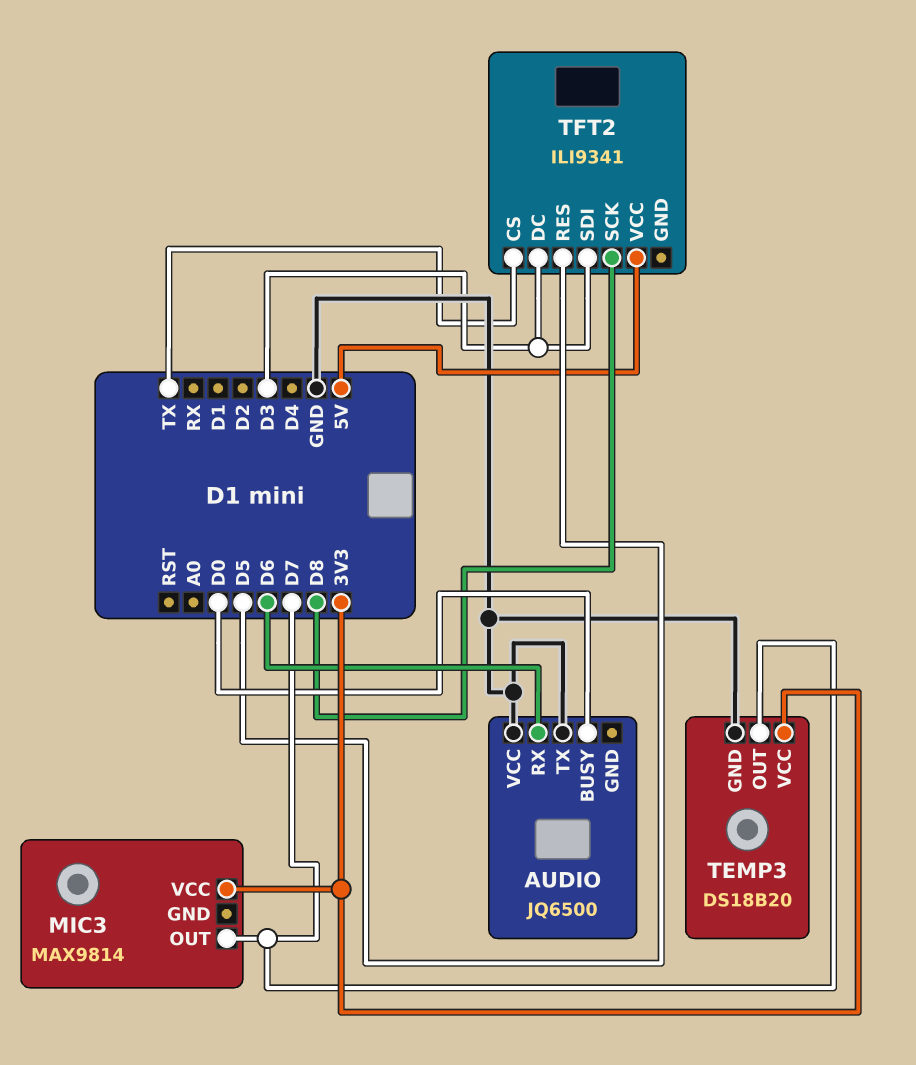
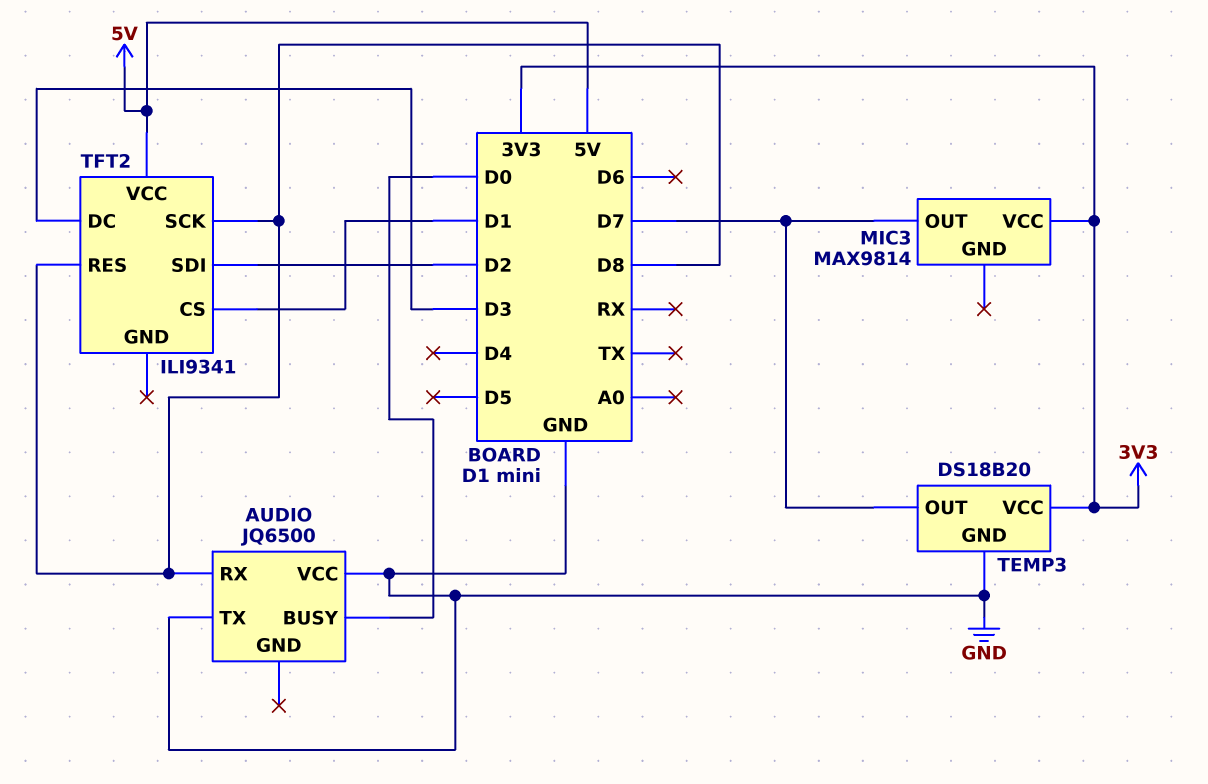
AUDIO pin RX: D6 -> D8
TFT2 pin CS: TX -> D1
TFT2 pin RES: D5 -> D8
TFT2 pin SDI: D3 -> D2

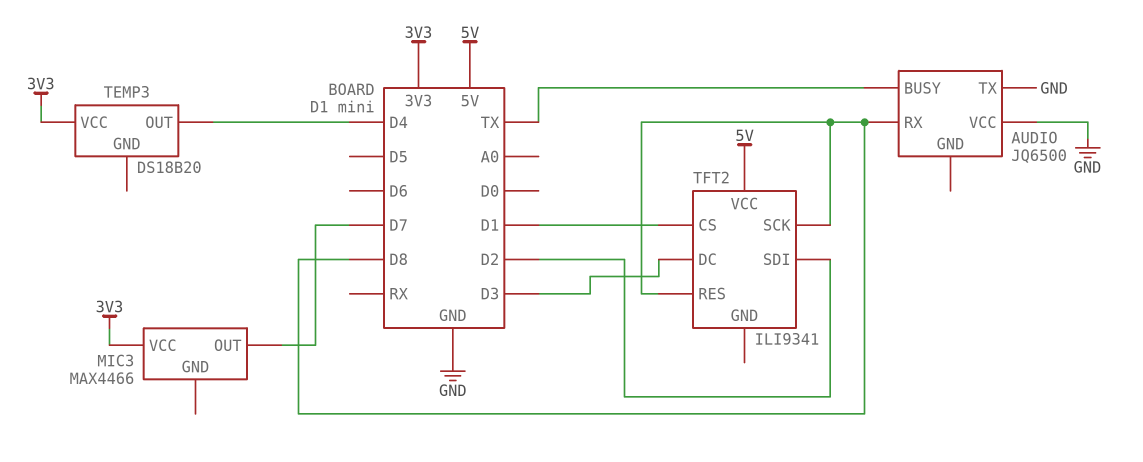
AUDIO pin BUSY: D0 -> TX
MIC3: MAX9814 -> MAX4466
TEMP3 pin GND: GND -> none
TEMP3 pin OUT: D7 -> D4

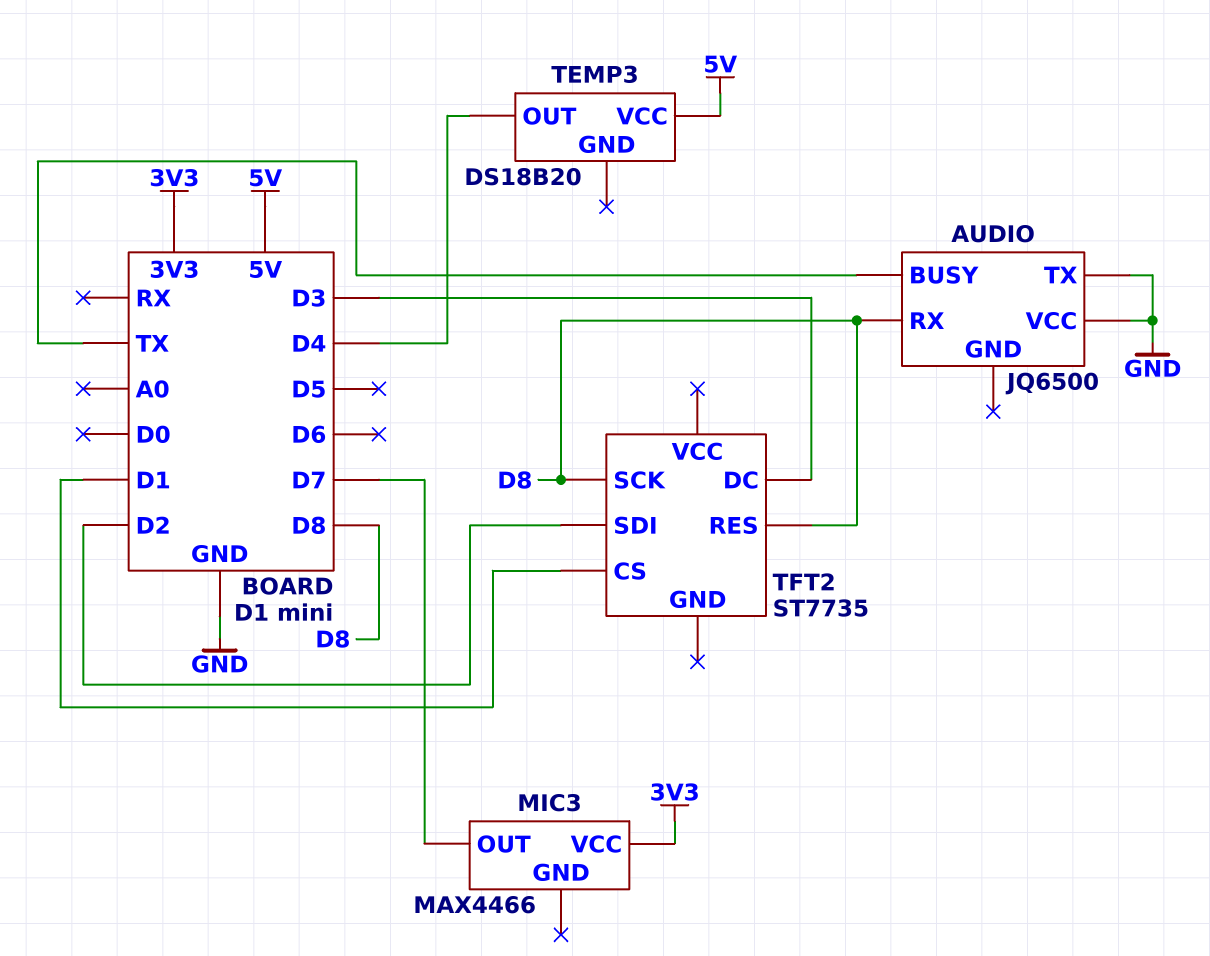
TEMP3 pin VCC: 3V3 -> 5V
TFT2: ILI9341 -> ST7735
TFT2 pin VCC: 5V -> none

